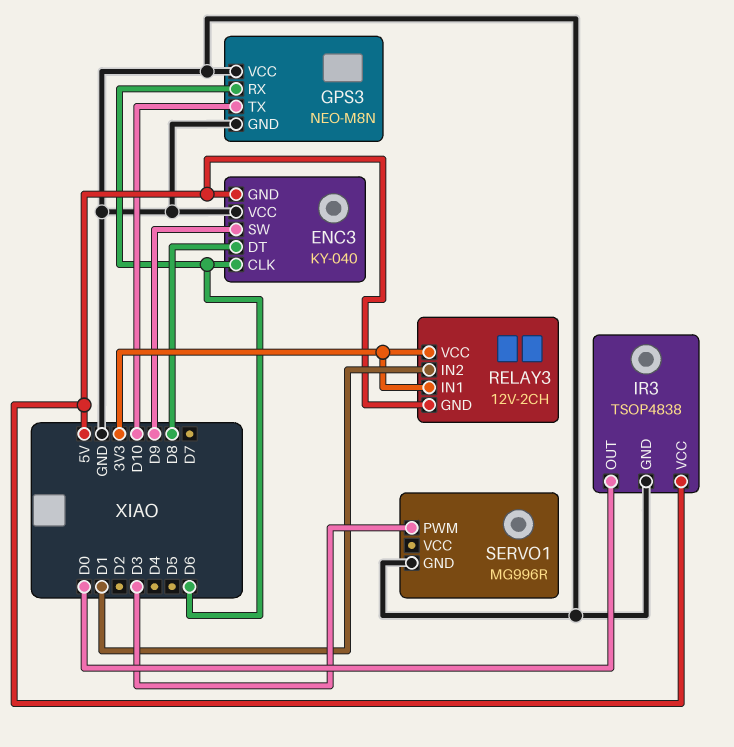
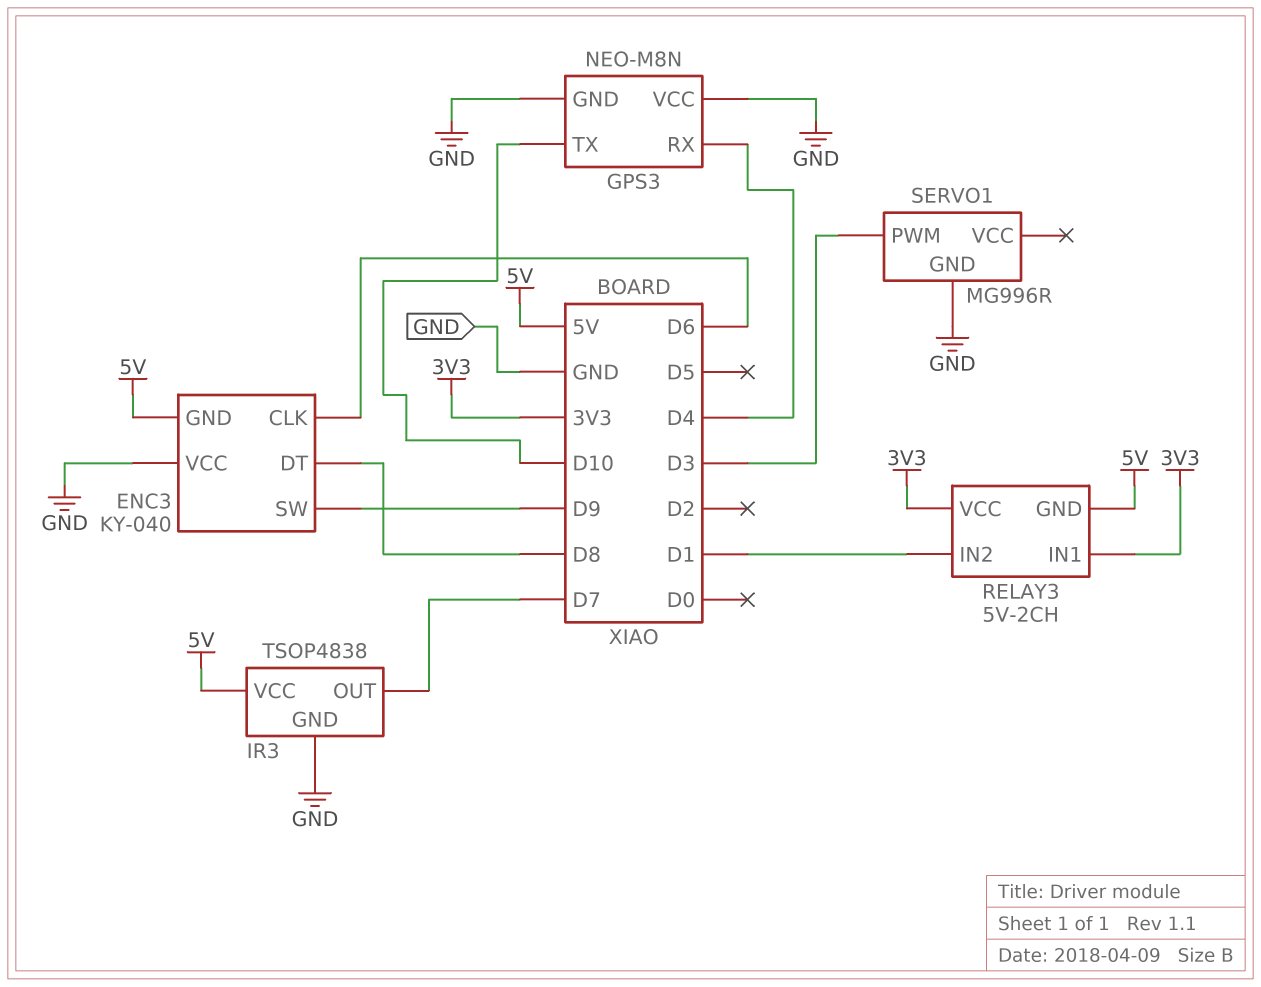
GPS3 pin RX: D6 -> D4
IR3 pin OUT: D0 -> D7
RELAY3: 12V-2CH -> 5V-2CH

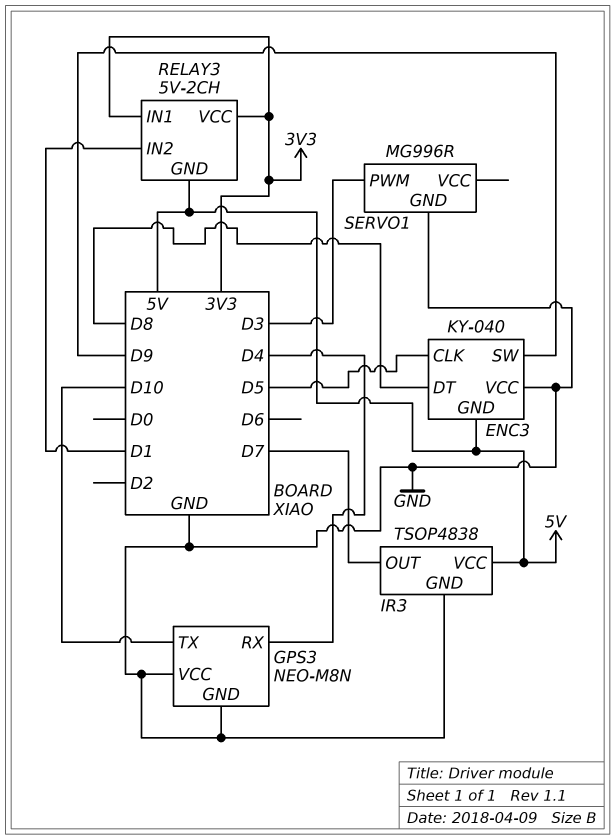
ENC3 pin CLK: D6 -> D5

